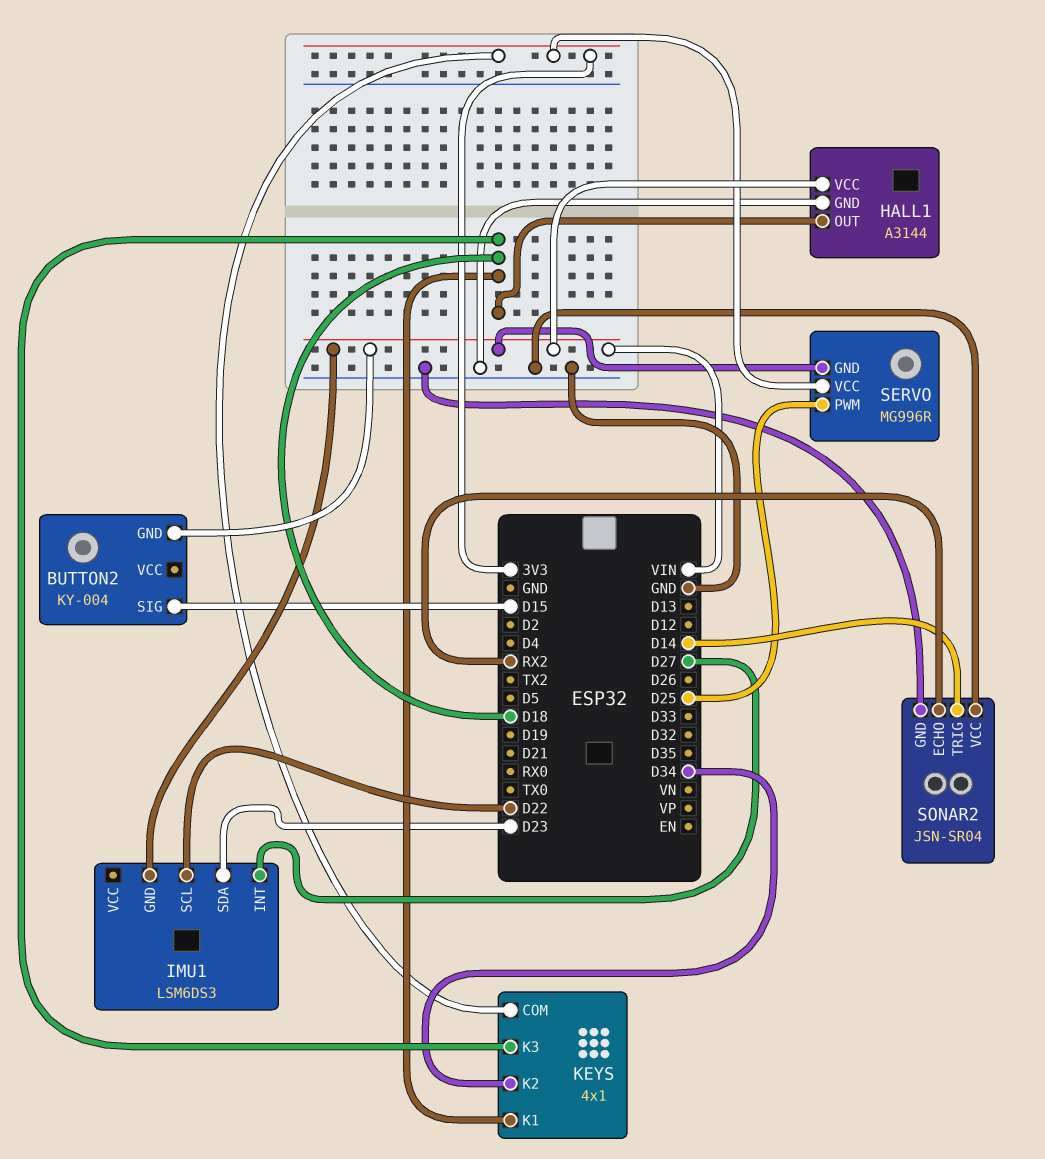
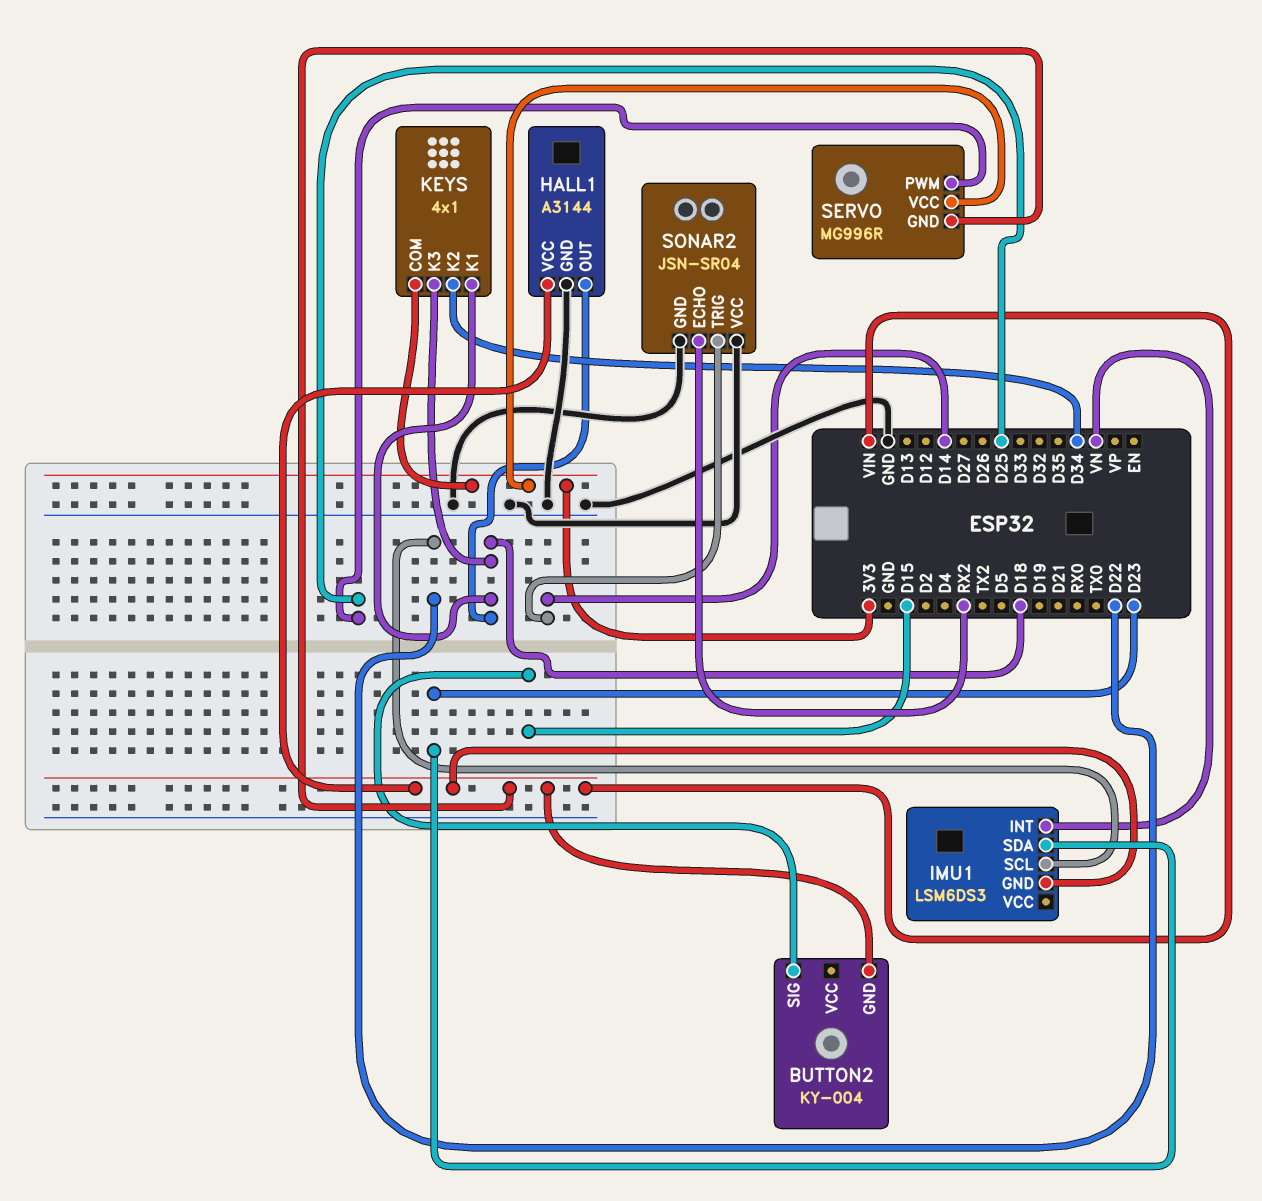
IMU1 pin INT: D27 -> VN

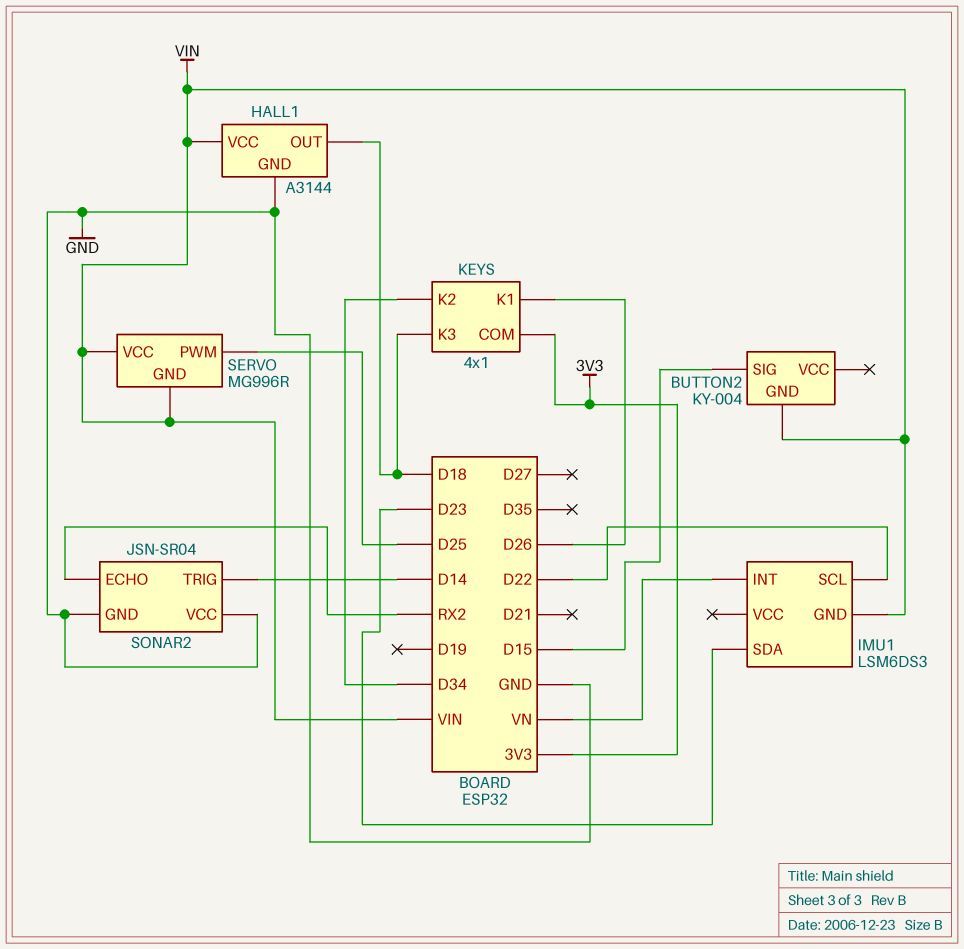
KEYS pin K1: D18 -> D26
SERVO pin VCC: 3V3 -> VIN

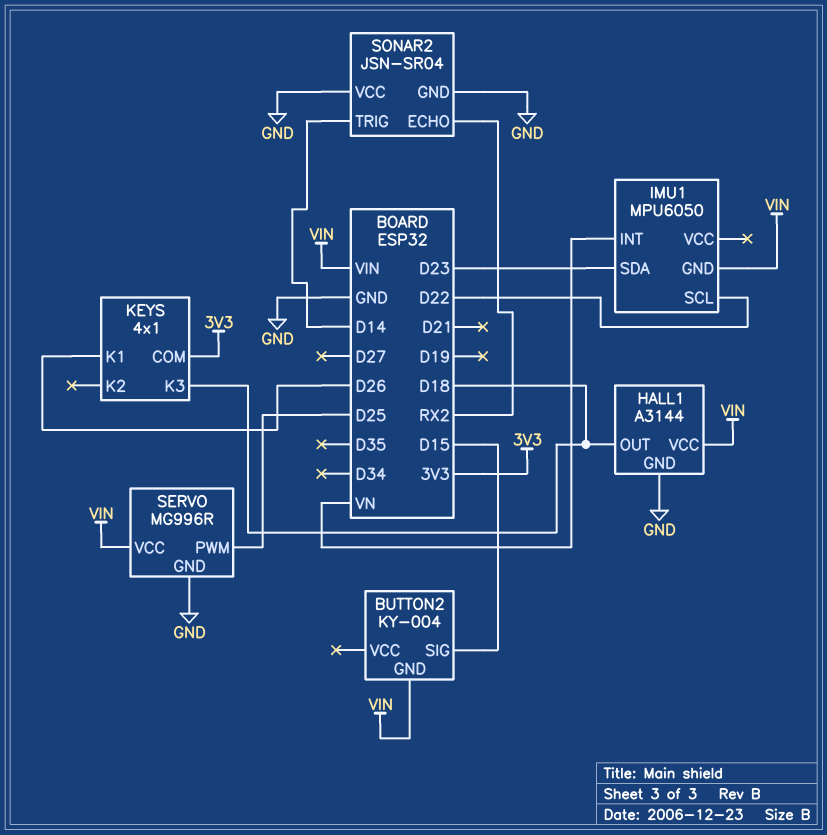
IMU1: LSM6DS3 -> MPU6050
KEYS pin K2: D34 -> none
SERVO pin GND: VIN -> GND

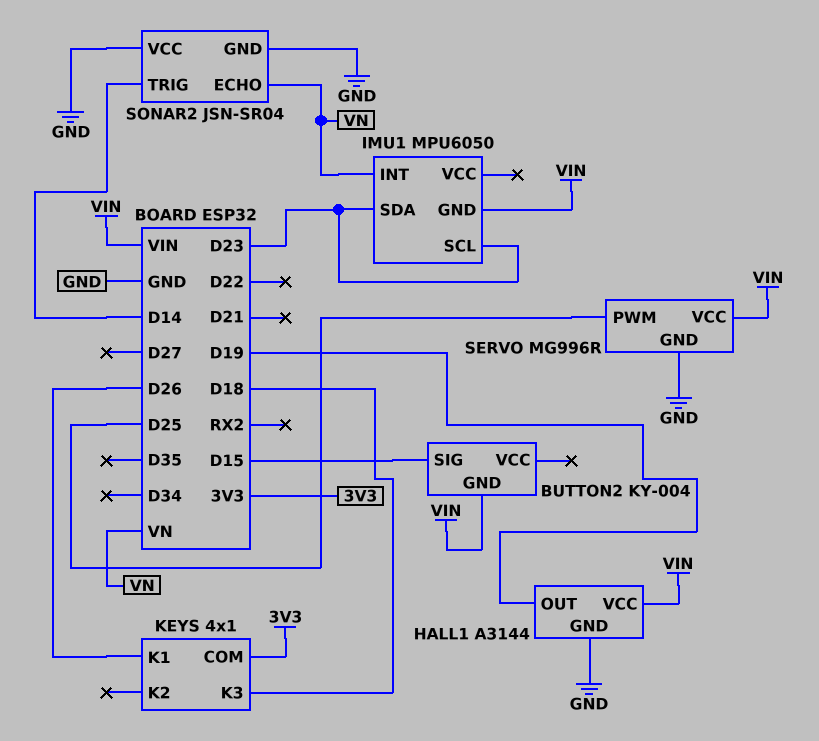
HALL1 pin OUT: D18 -> D19
IMU1 pin SCL: D22 -> D23
SONAR2 pin ECHO: RX2 -> VN

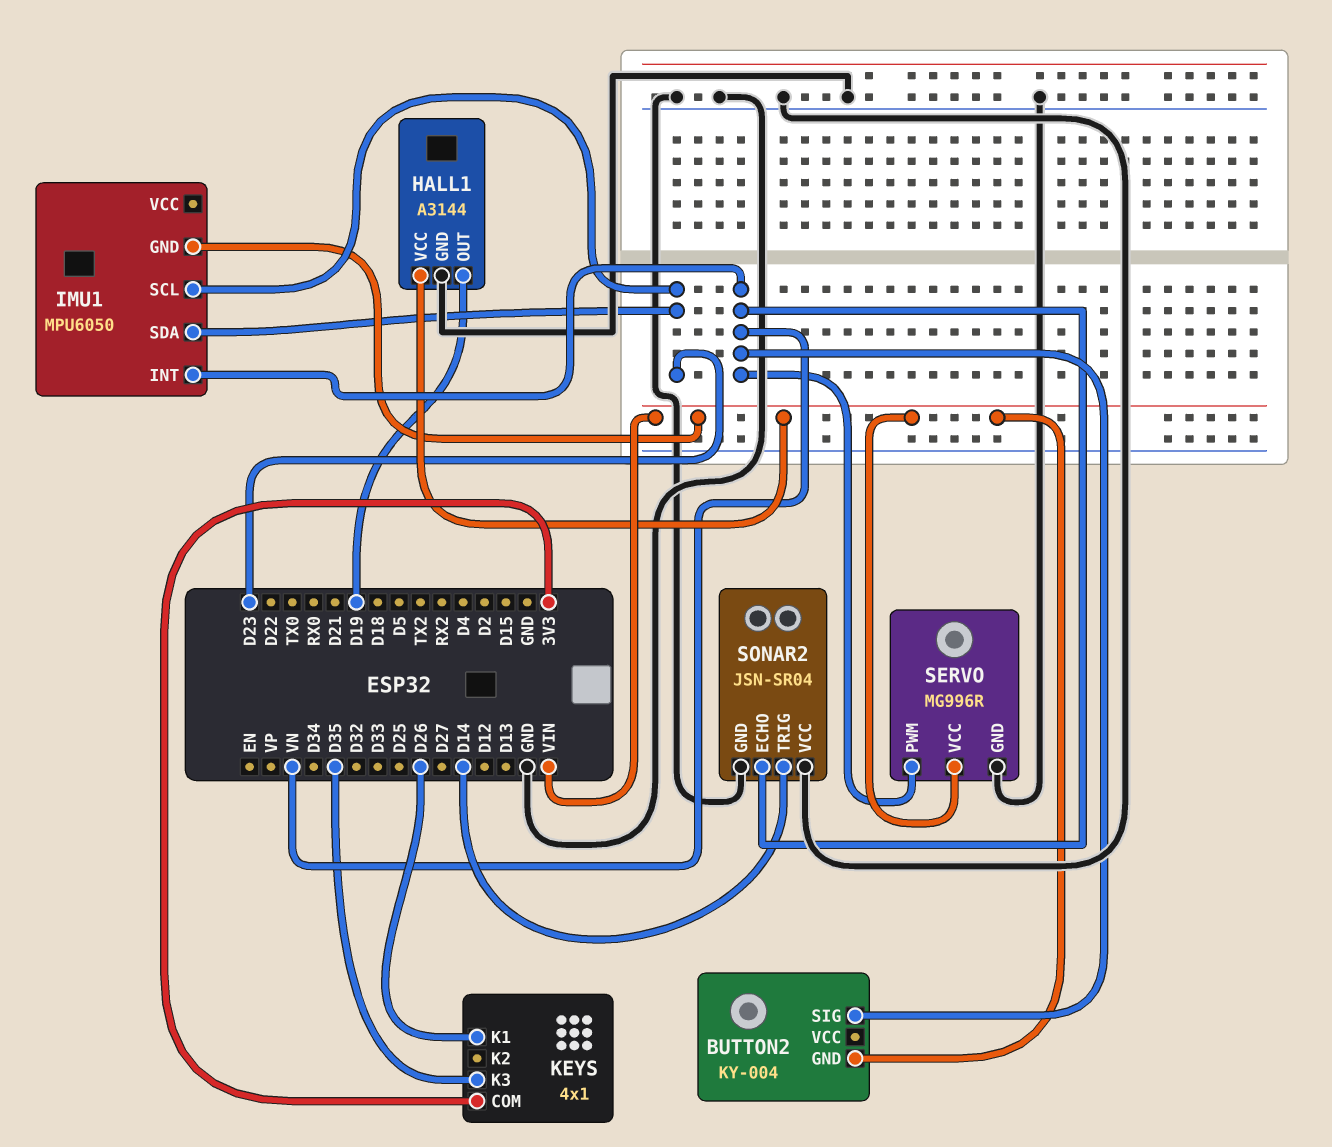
BUTTON2 pin SIG: D15 -> VN
KEYS pin K3: D18 -> D35
SERVO pin PWM: D25 -> VN

